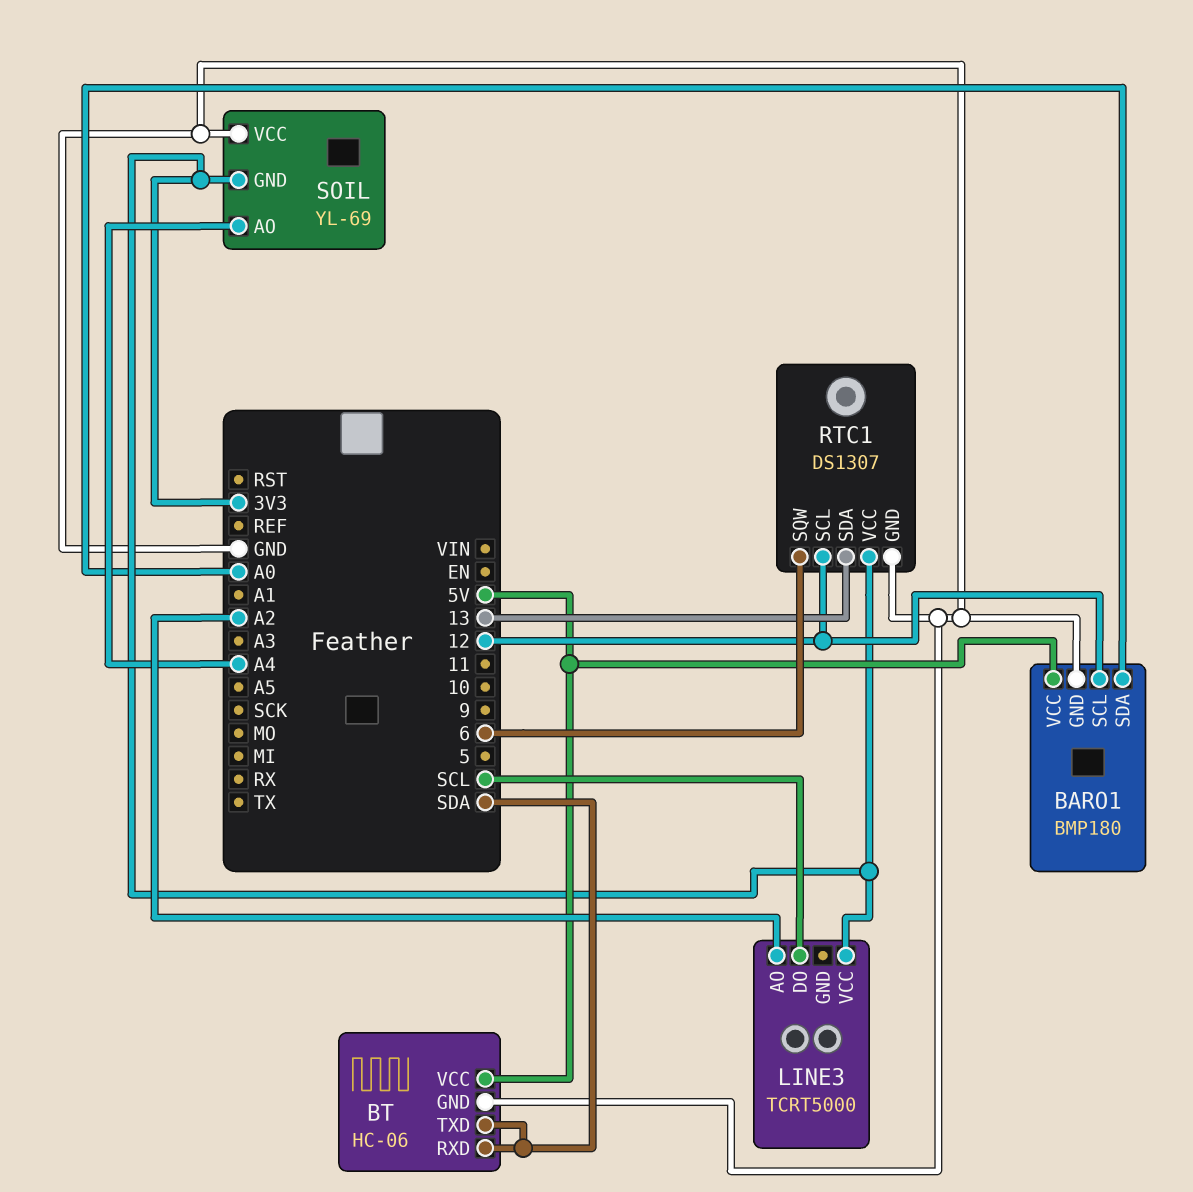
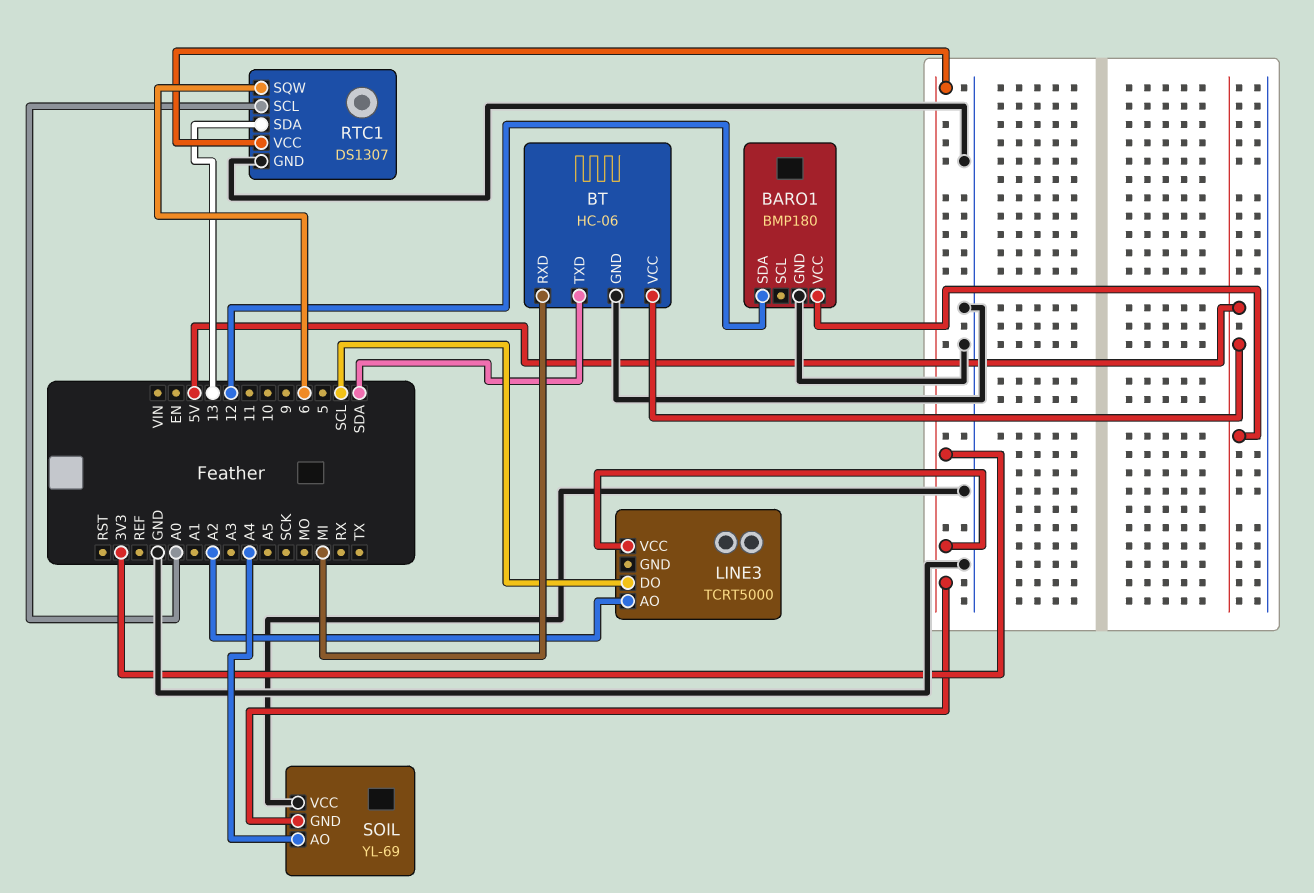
BARO1 pin SCL: 12 -> none
BARO1 pin SDA: A0 -> 12
BT pin RXD: SDA -> MI
RTC1 pin SCL: 12 -> A0

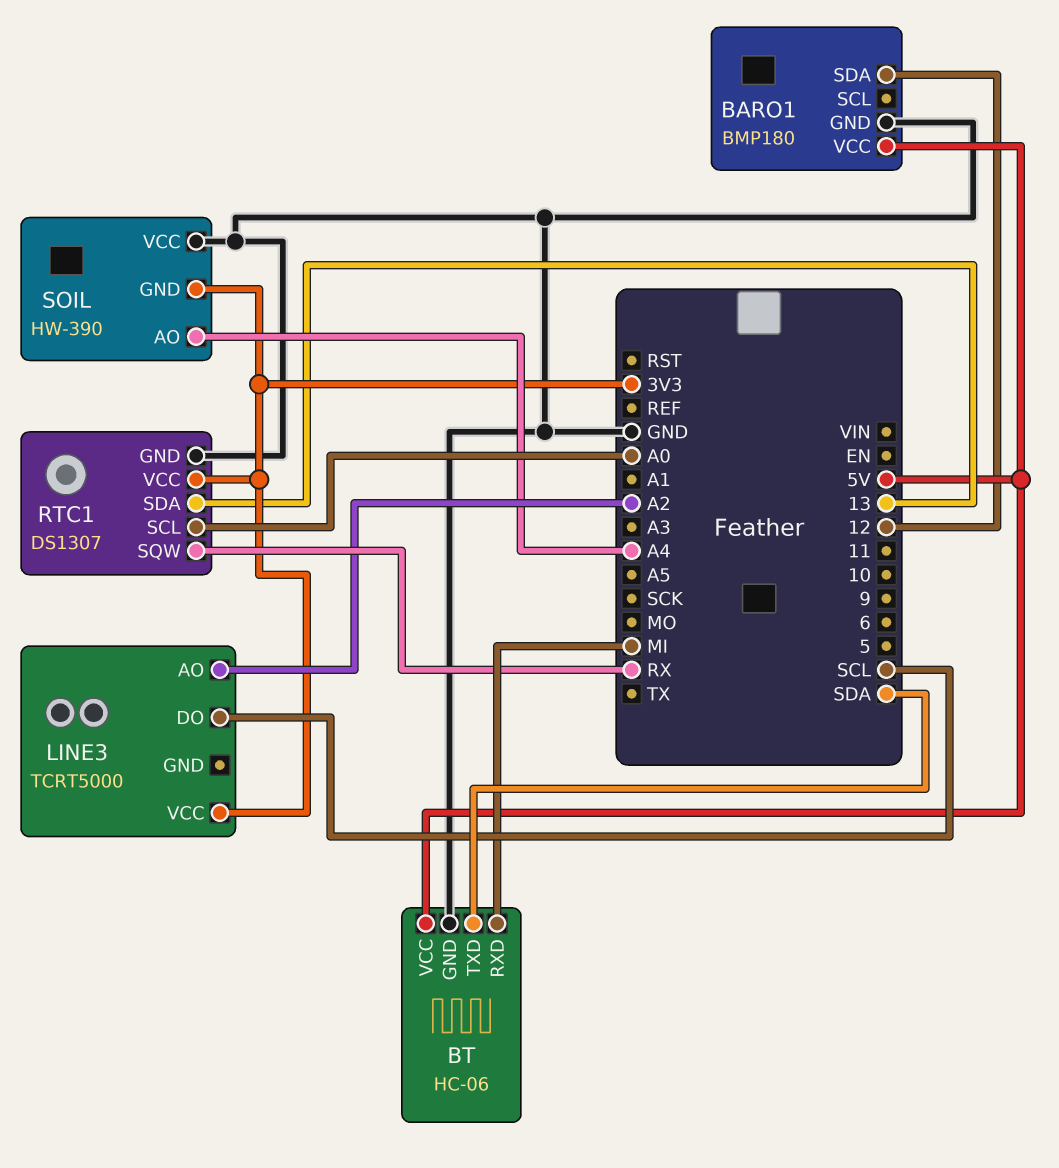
RTC1 pin SQW: 6 -> RX
SOIL: YL-69 -> HW-390

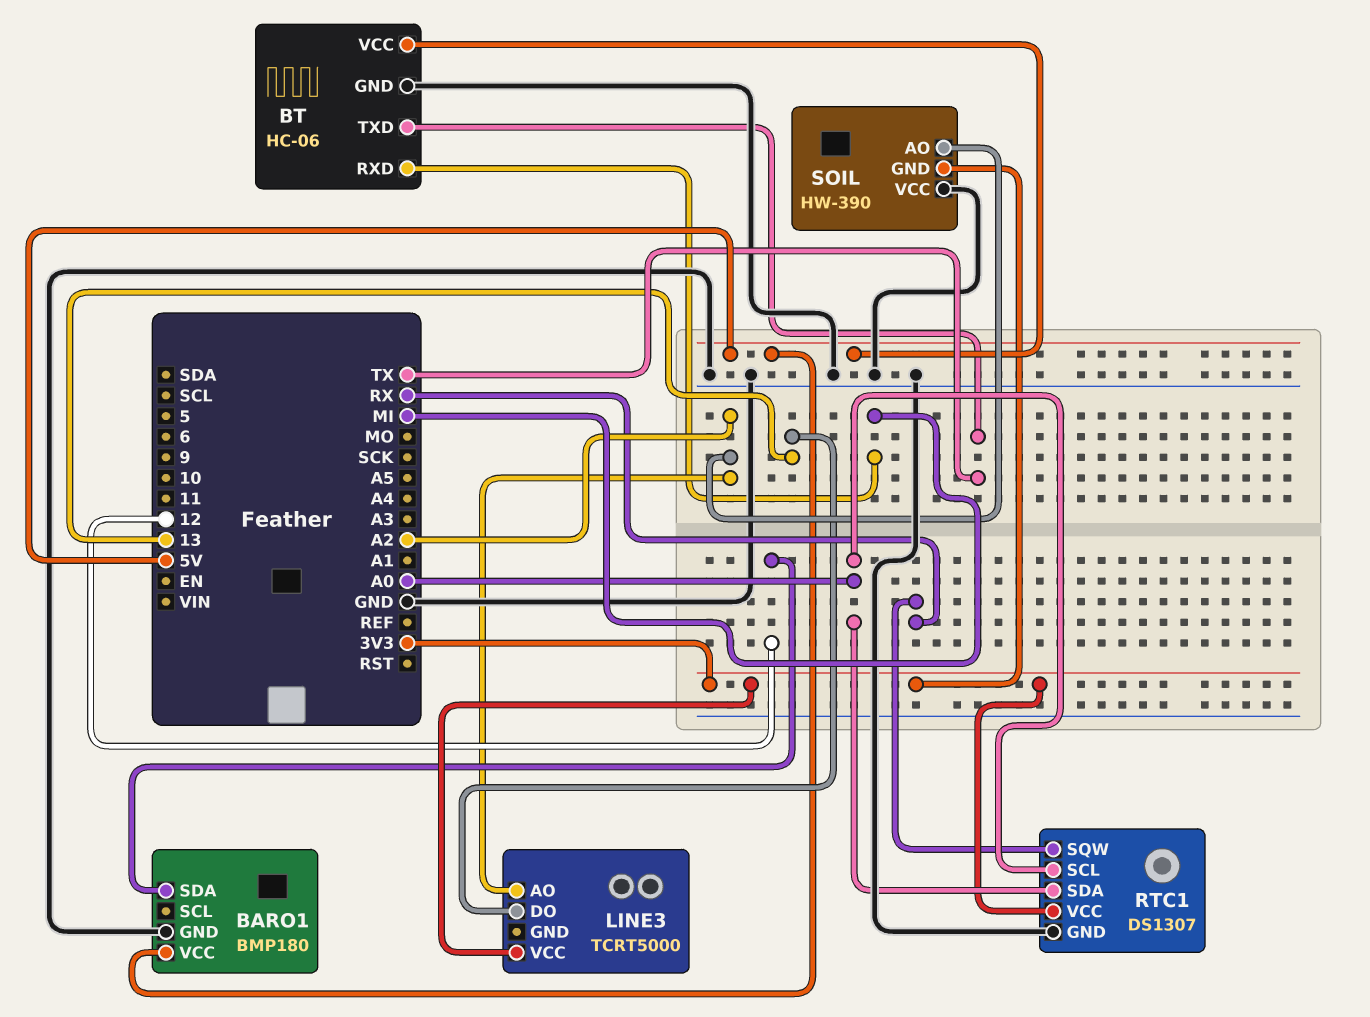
BT pin TXD: SDA -> TX
LINE3 pin DO: SCL -> 13
RTC1 pin SDA: 13 -> A0
SOIL pin AO: A4 -> A2

